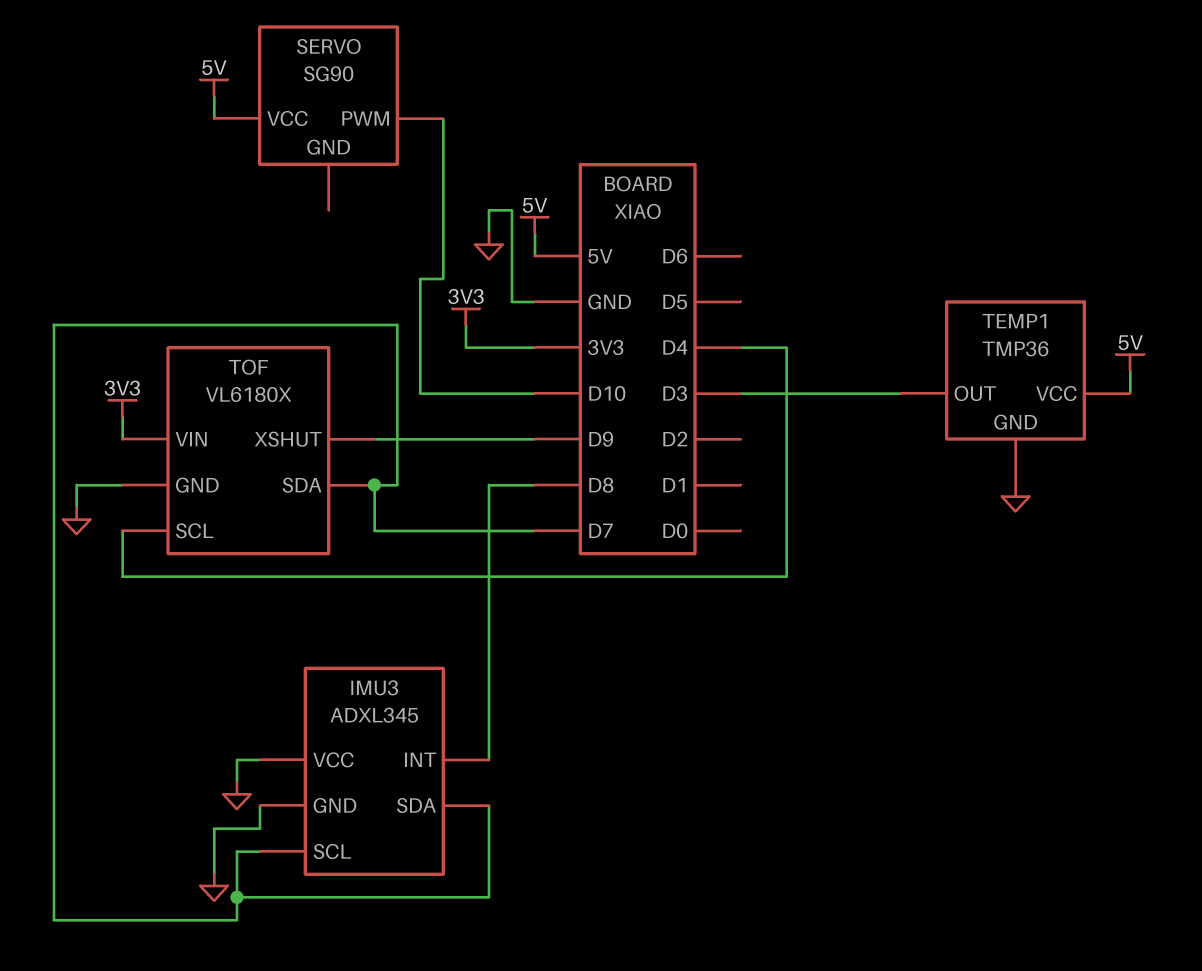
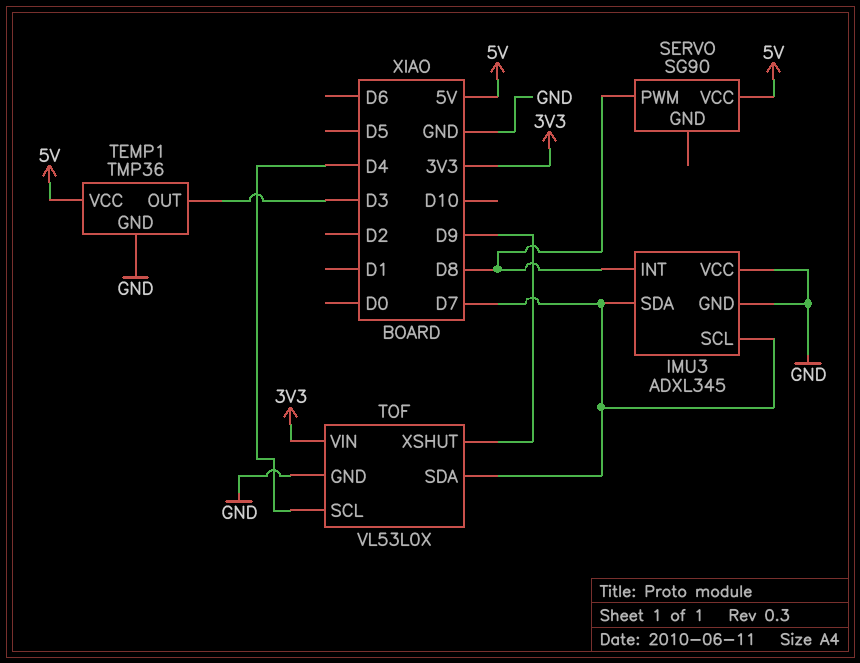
SERVO pin PWM: D10 -> D8
TOF: VL6180X -> VL53L0X

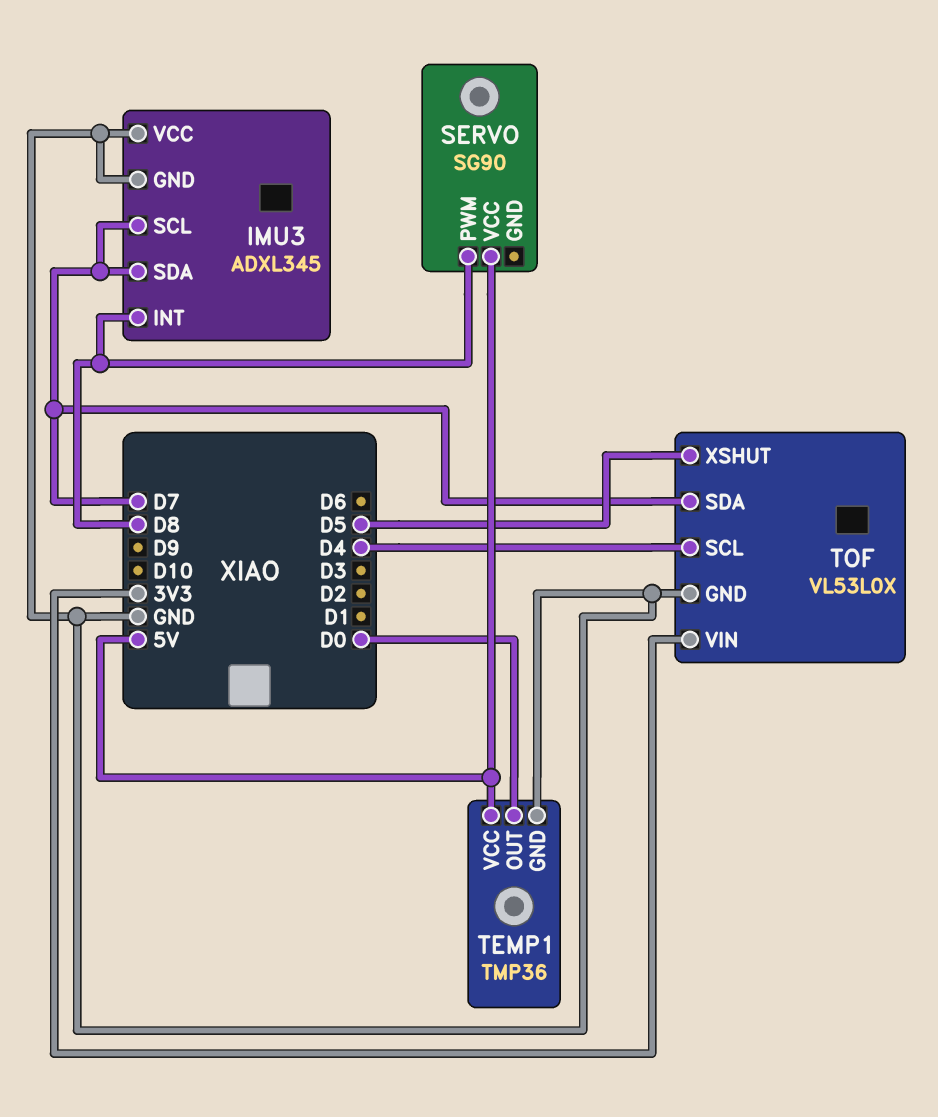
TEMP1 pin OUT: D3 -> D0
TOF pin XSHUT: D9 -> D5

